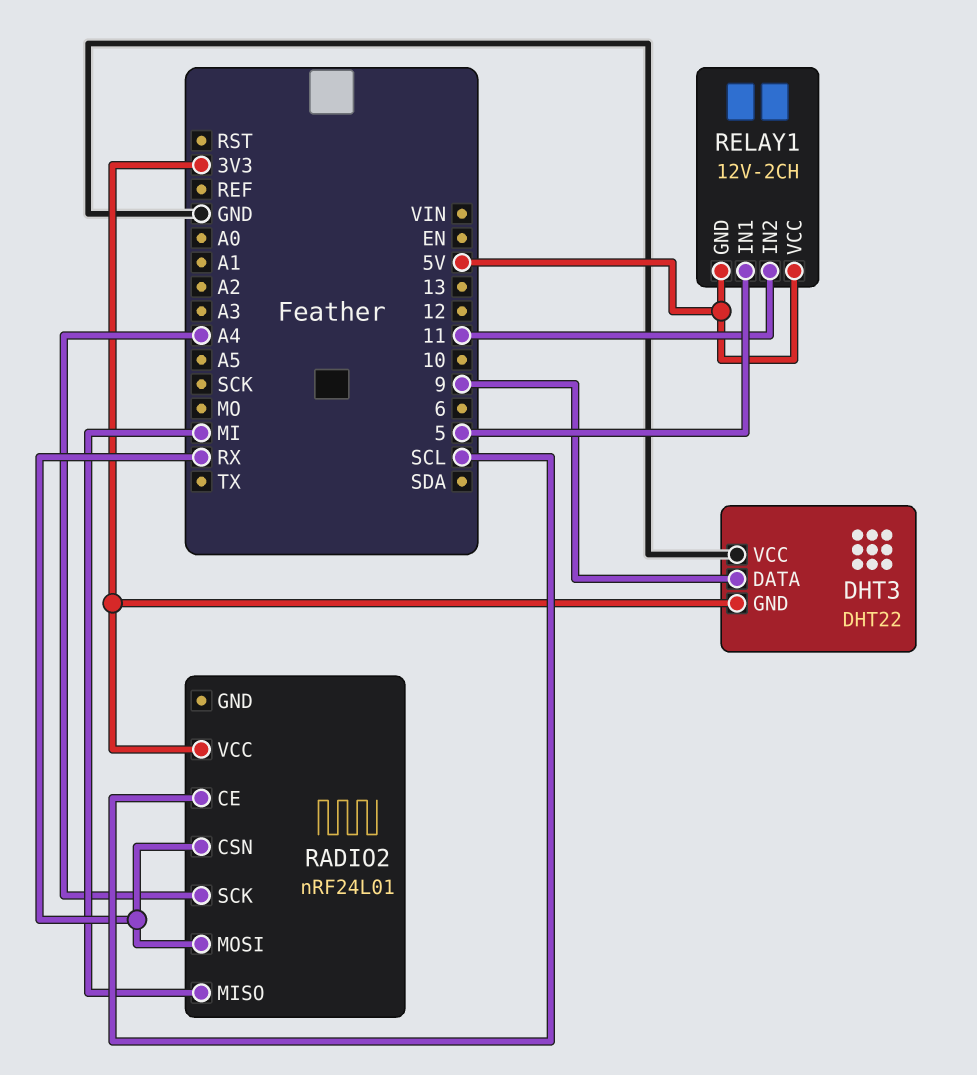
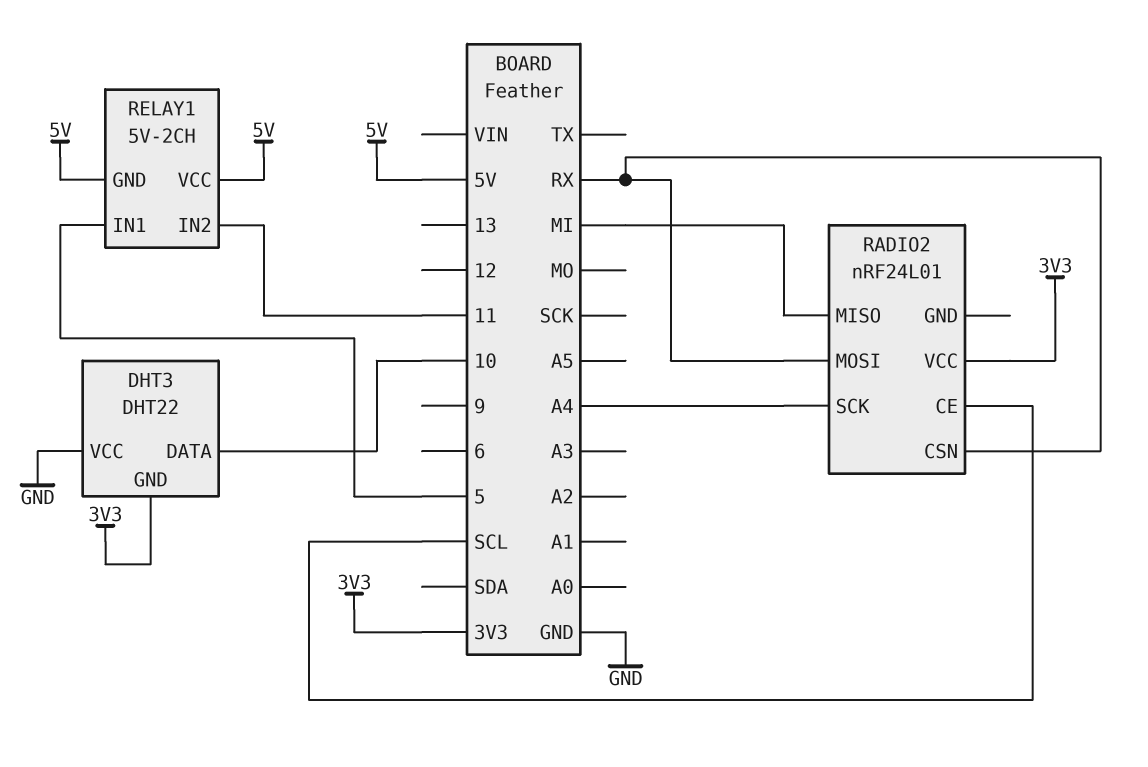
DHT3 pin DATA: 9 -> 10
RELAY1: 12V-2CH -> 5V-2CH

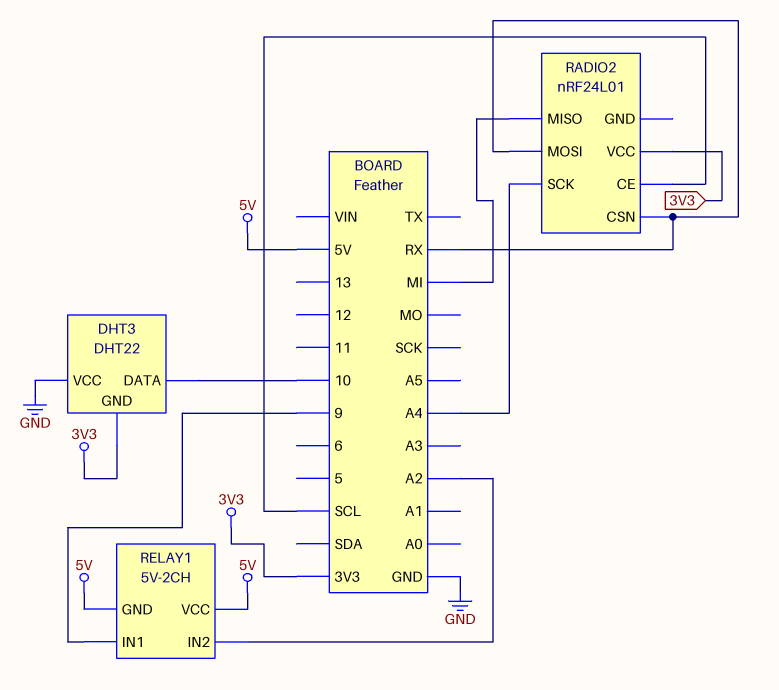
RELAY1 pin IN1: 5 -> 9
RELAY1 pin IN2: 11 -> A2

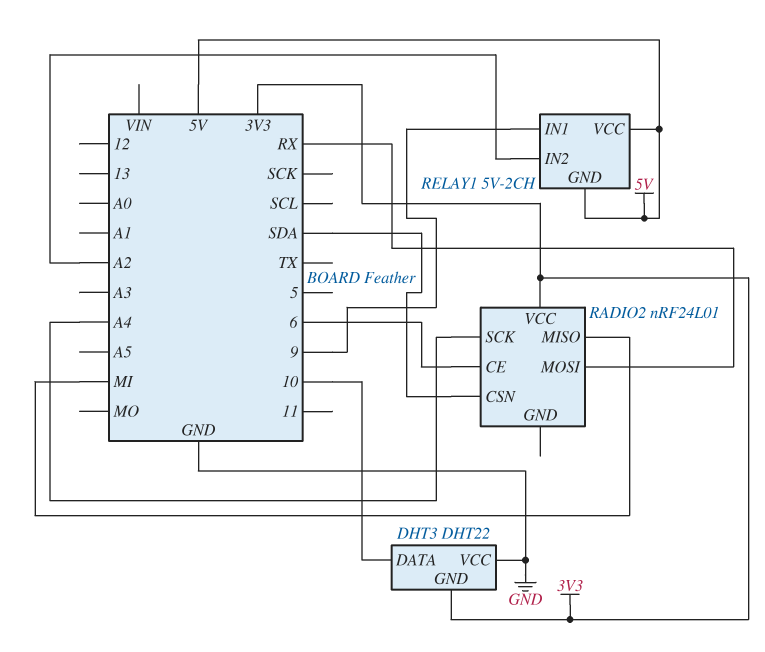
RADIO2 pin CE: SCL -> 6
RADIO2 pin CSN: RX -> SDA

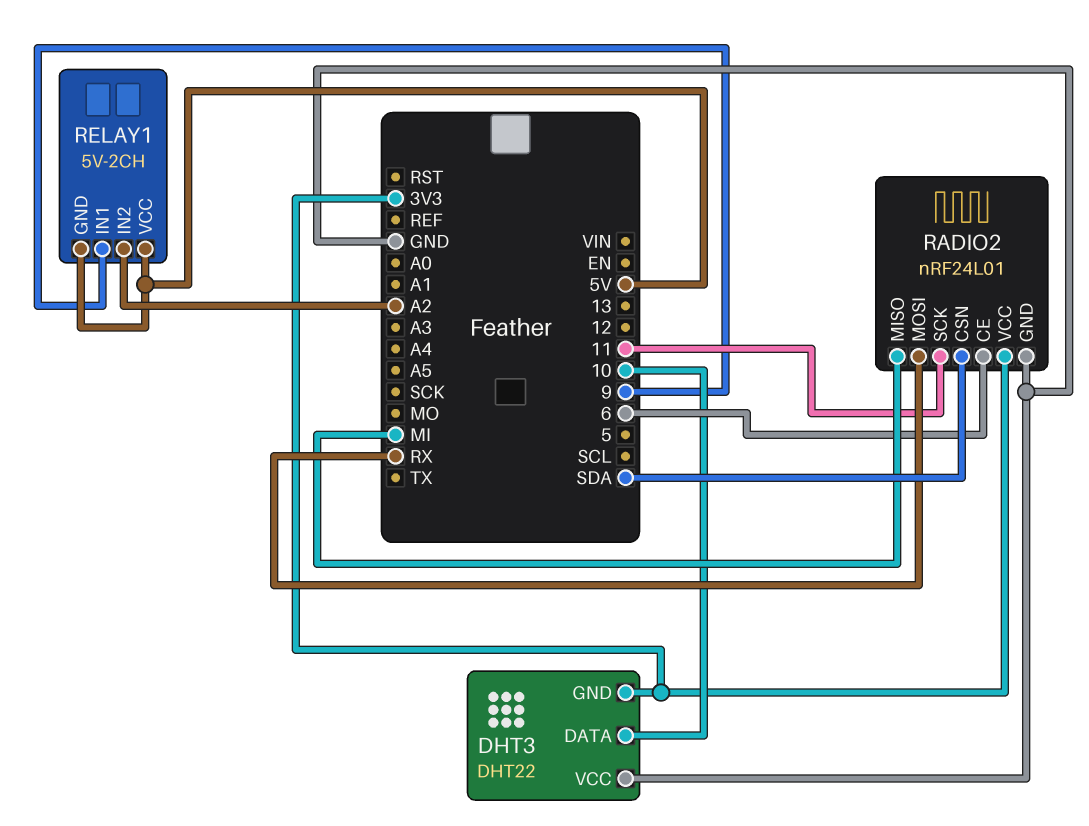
RADIO2 pin GND: none -> GND
RADIO2 pin SCK: A4 -> 11

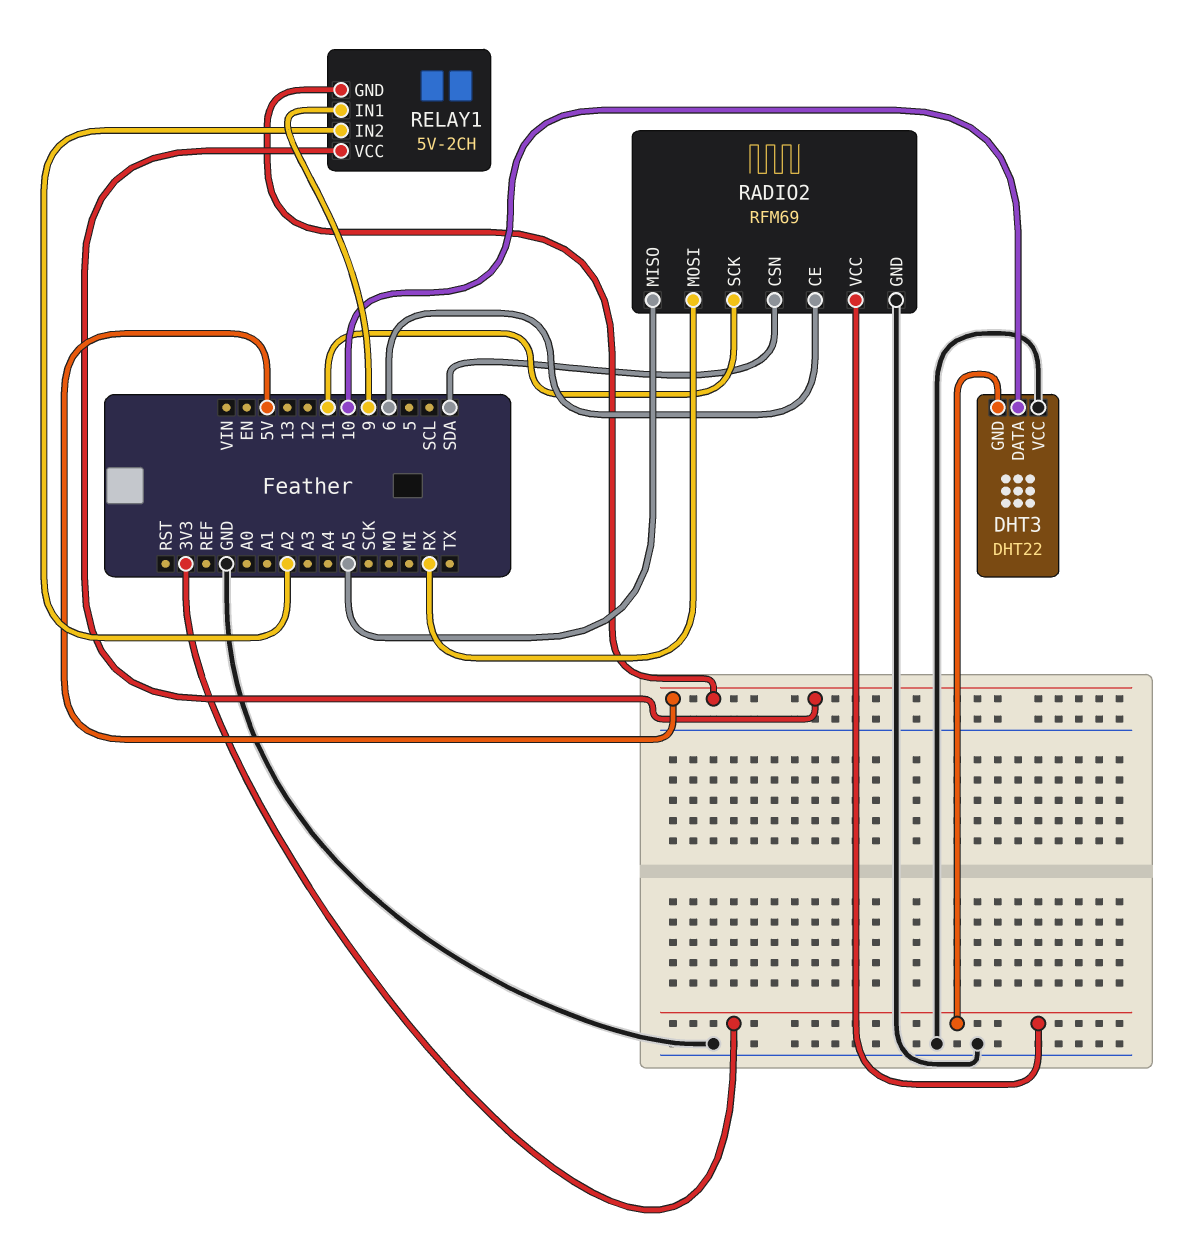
RADIO2: nRF24L01 -> RFM69
RADIO2 pin MISO: MI -> A5

